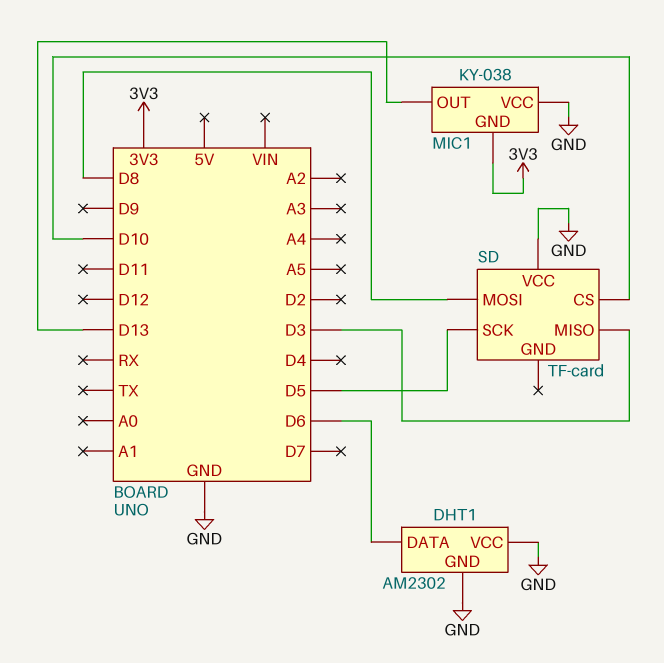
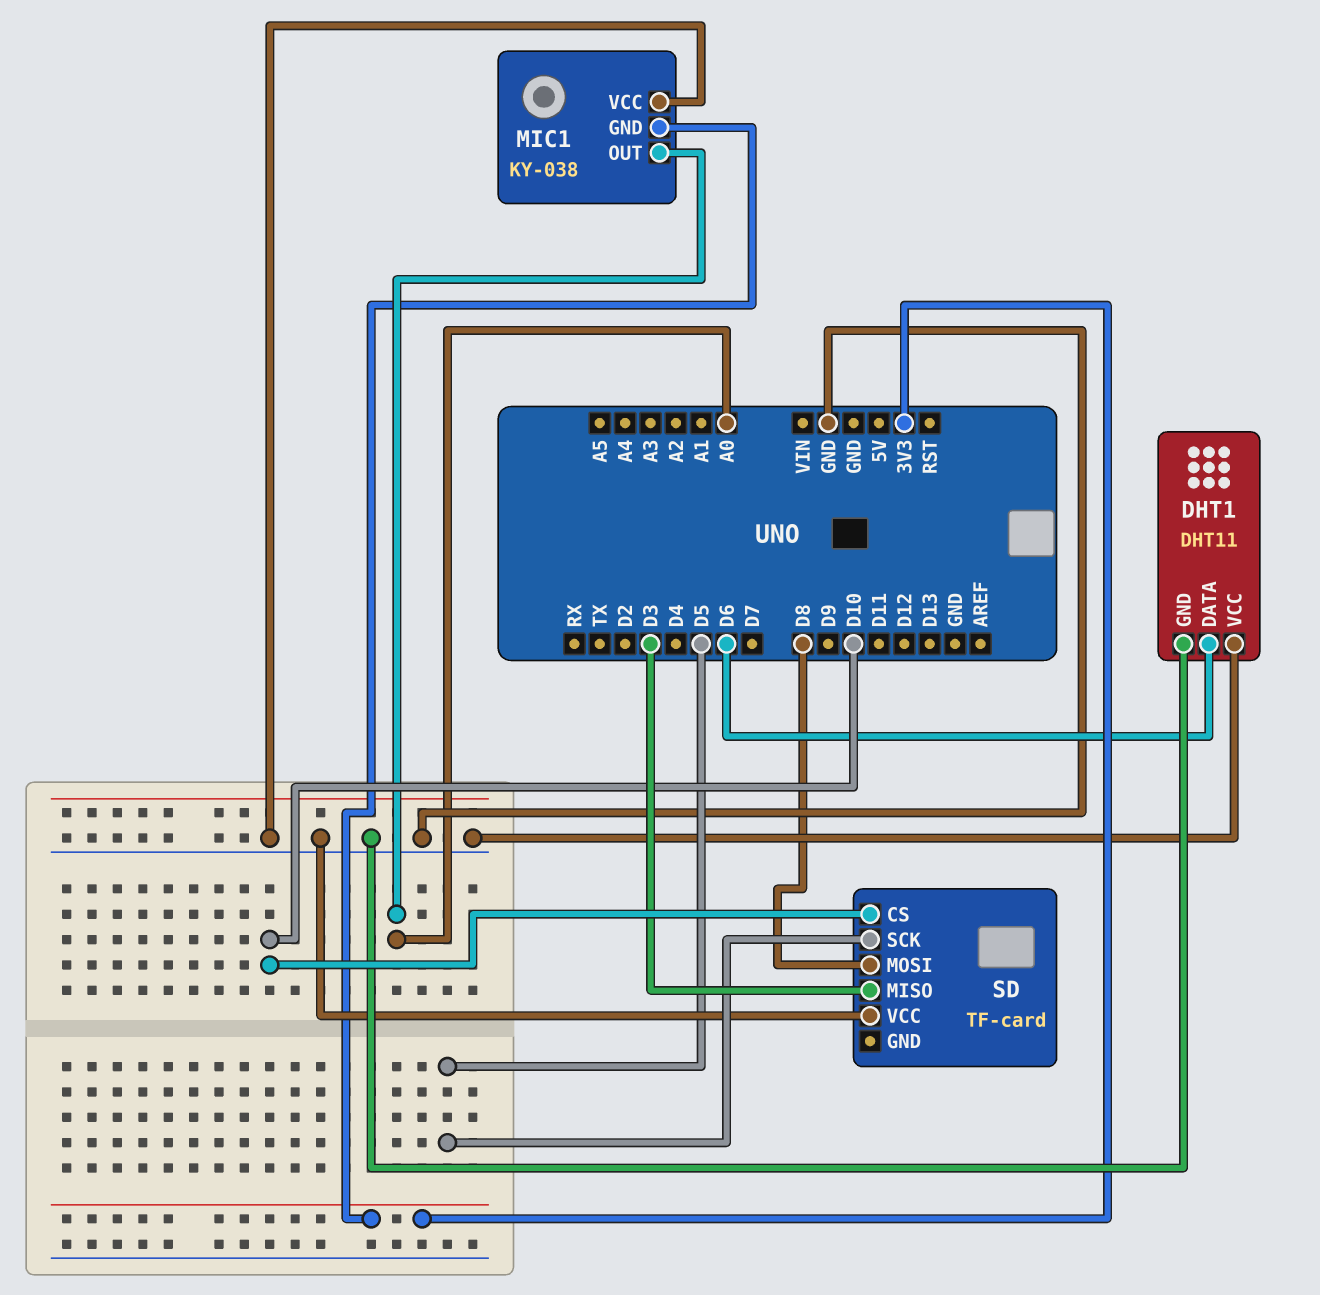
DHT1: AM2302 -> DHT11
MIC1 pin OUT: D13 -> A0

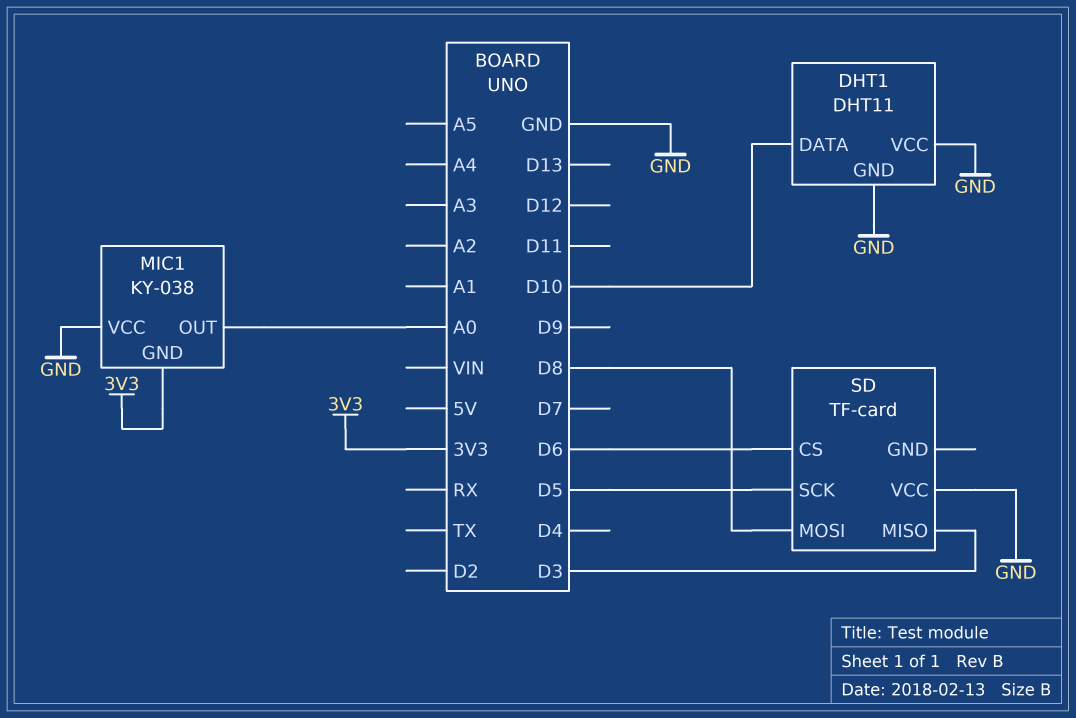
DHT1 pin DATA: D6 -> D10
SD pin CS: D10 -> D6

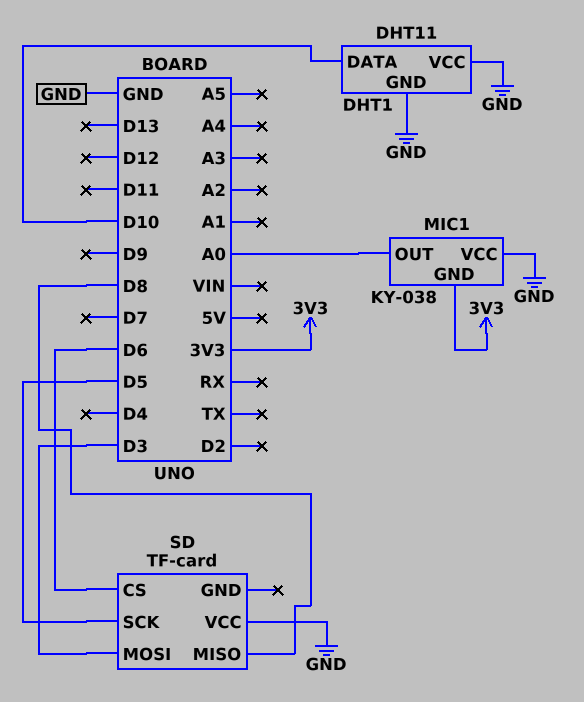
SD pin MISO: D3 -> D8
SD pin MOSI: D8 -> D3

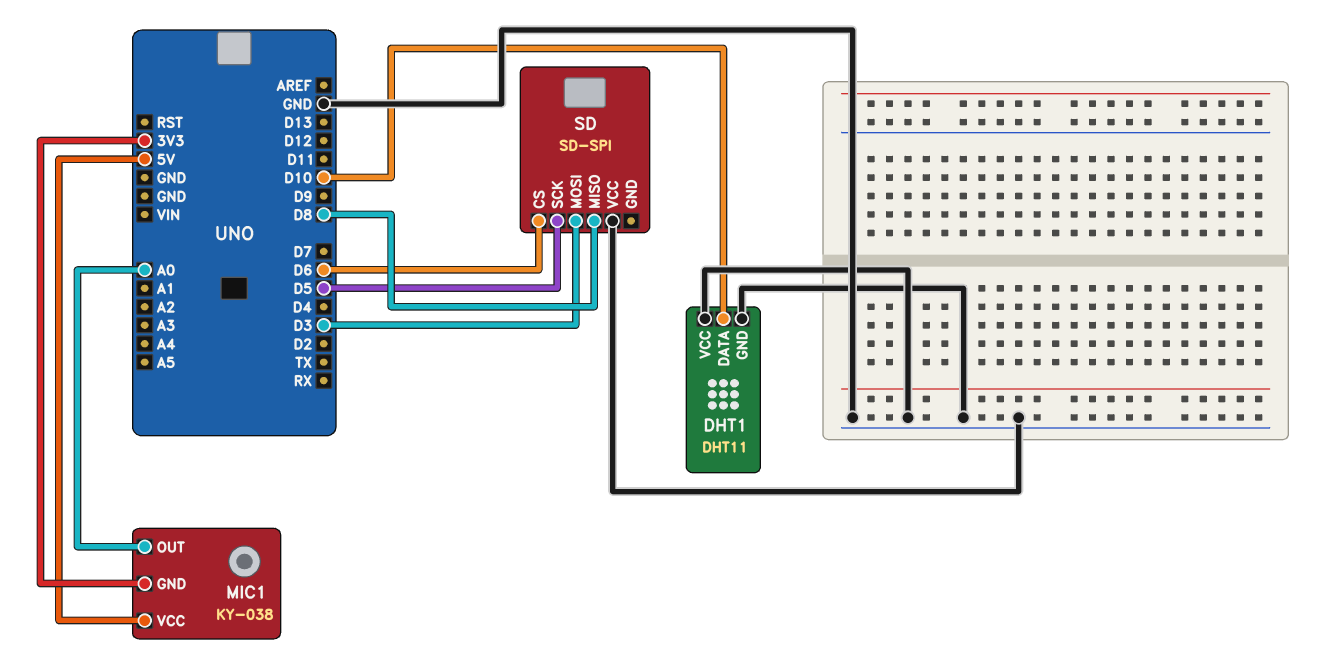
MIC1 pin VCC: GND -> 5V
SD: TF-card -> SD-SPI

